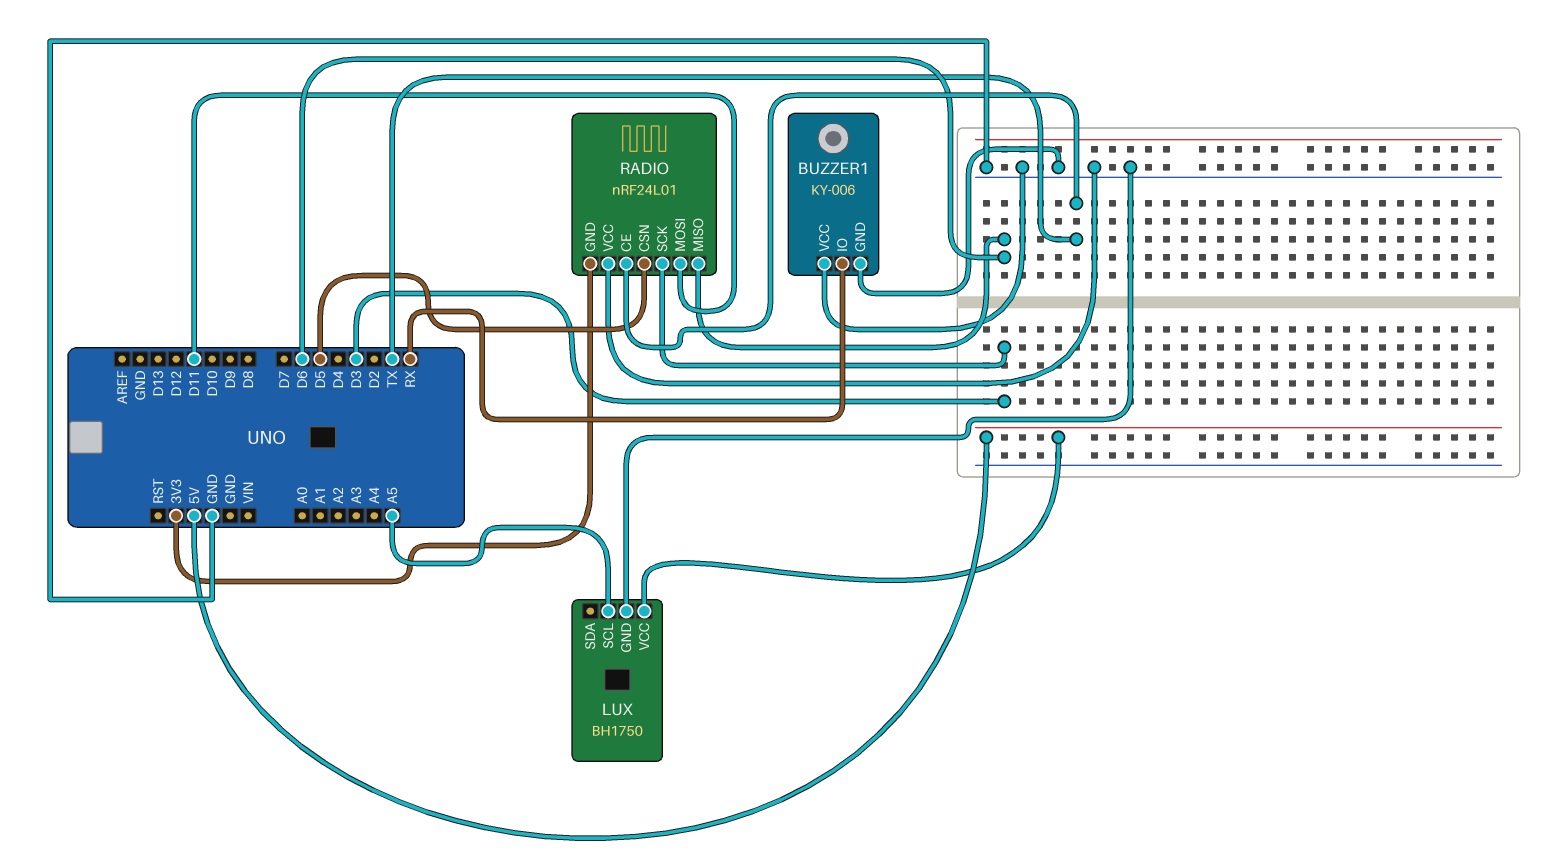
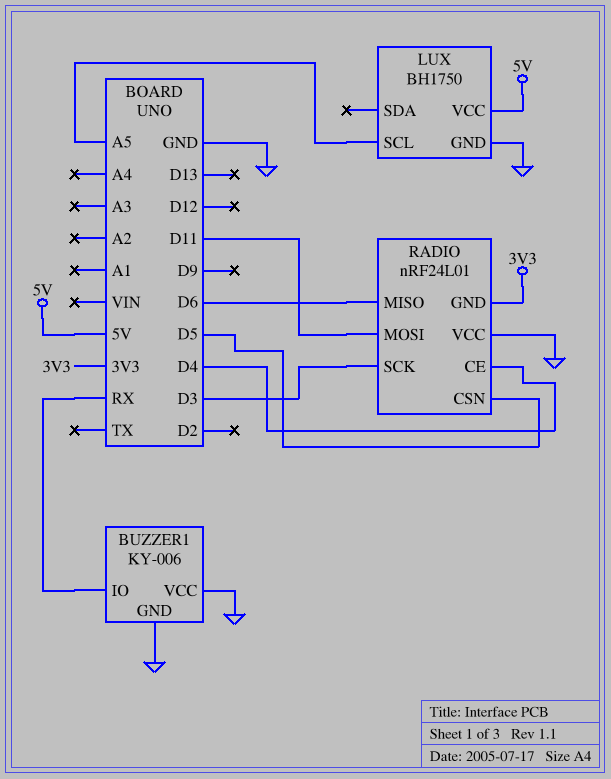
RADIO pin CE: TX -> D4

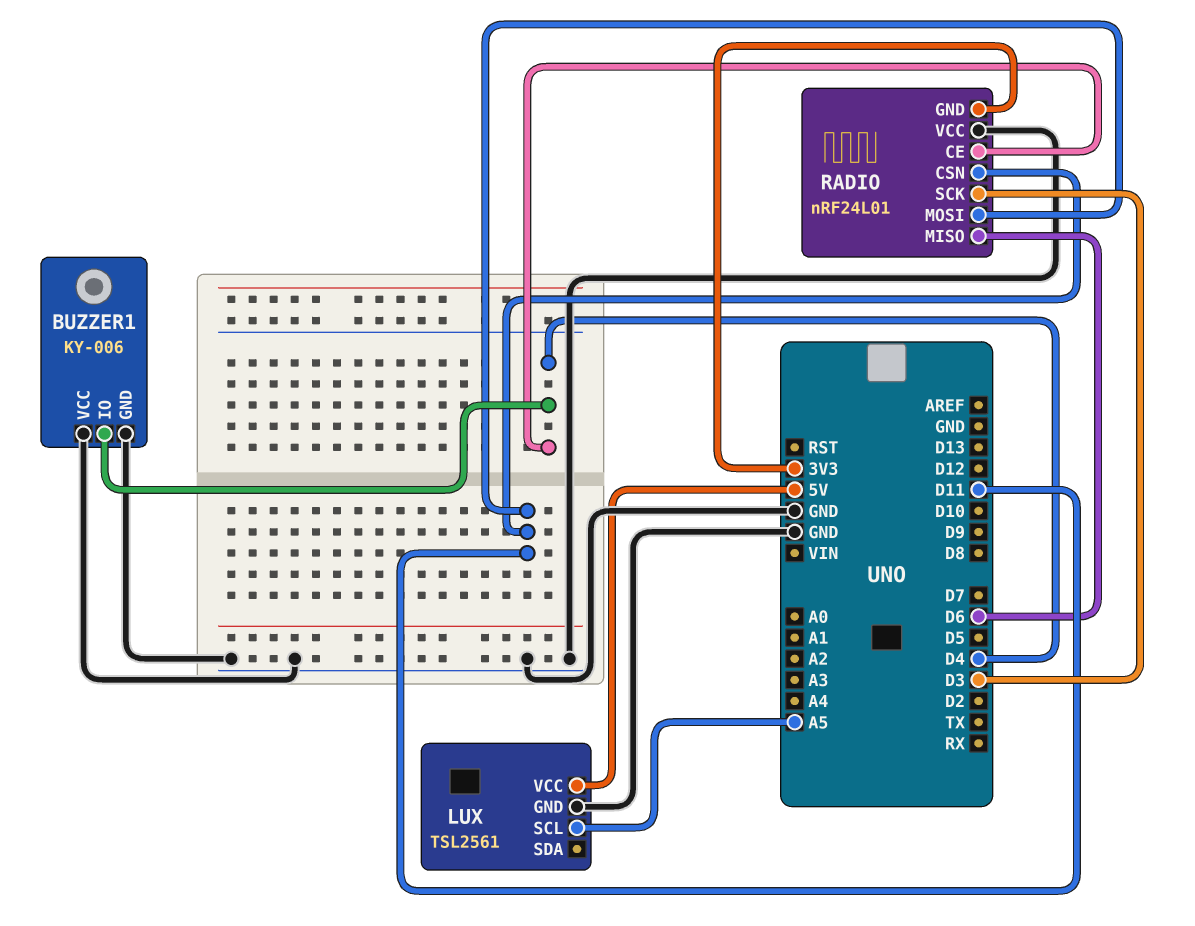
BUZZER1 pin IO: RX -> D4
LUX: BH1750 -> TSL2561
RADIO pin CSN: D5 -> D11

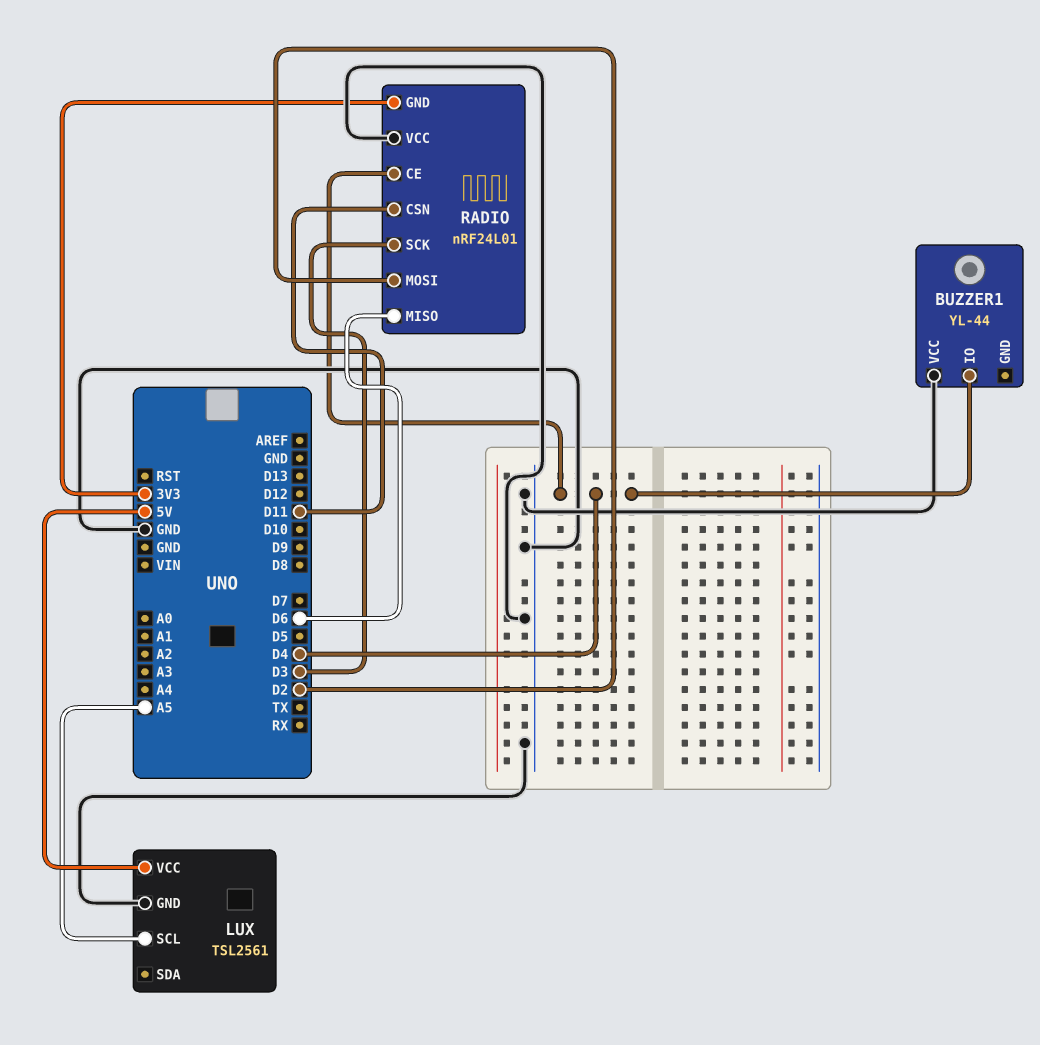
BUZZER1: KY-006 -> YL-44
BUZZER1 pin GND: GND -> none
RADIO pin MOSI: D11 -> D2

